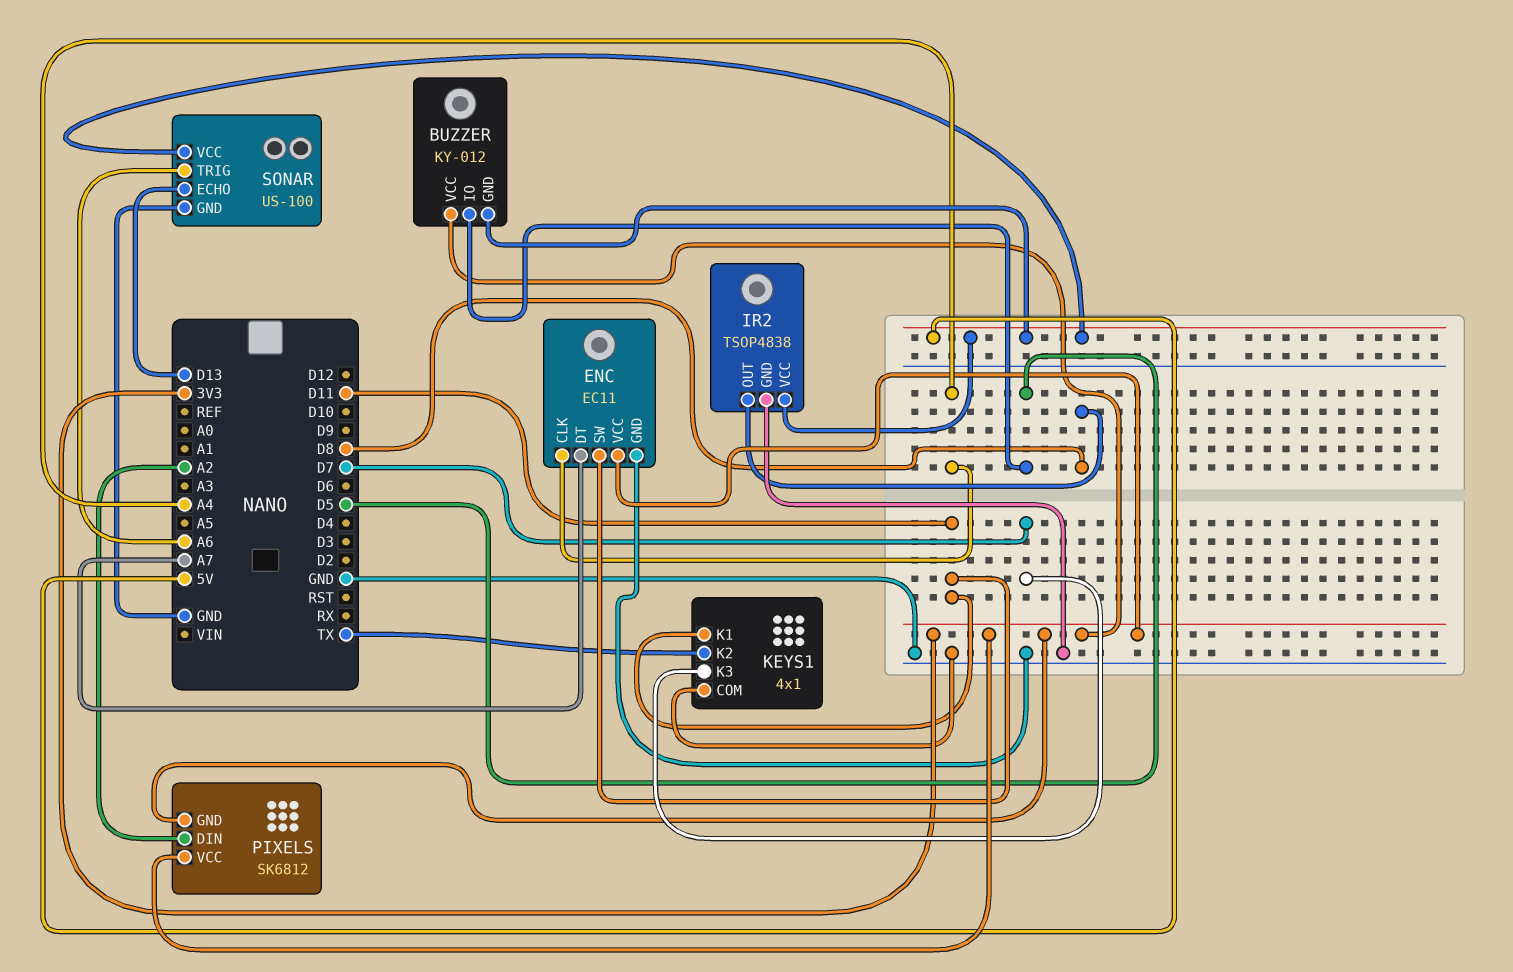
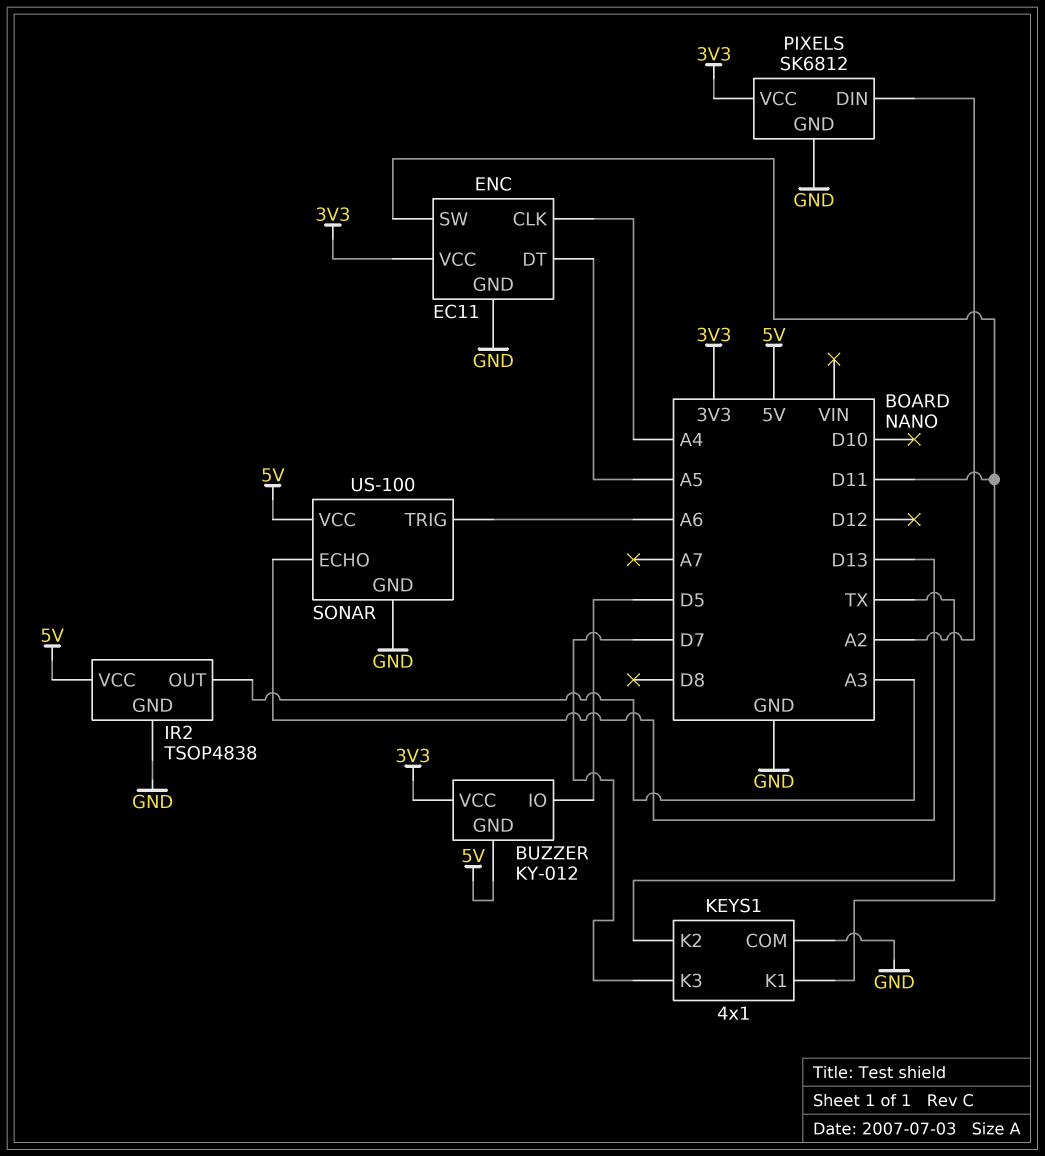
ENC pin DT: A7 -> A5
IR2 pin OUT: D8 -> A3
PIXELS pin GND: 3V3 -> GND

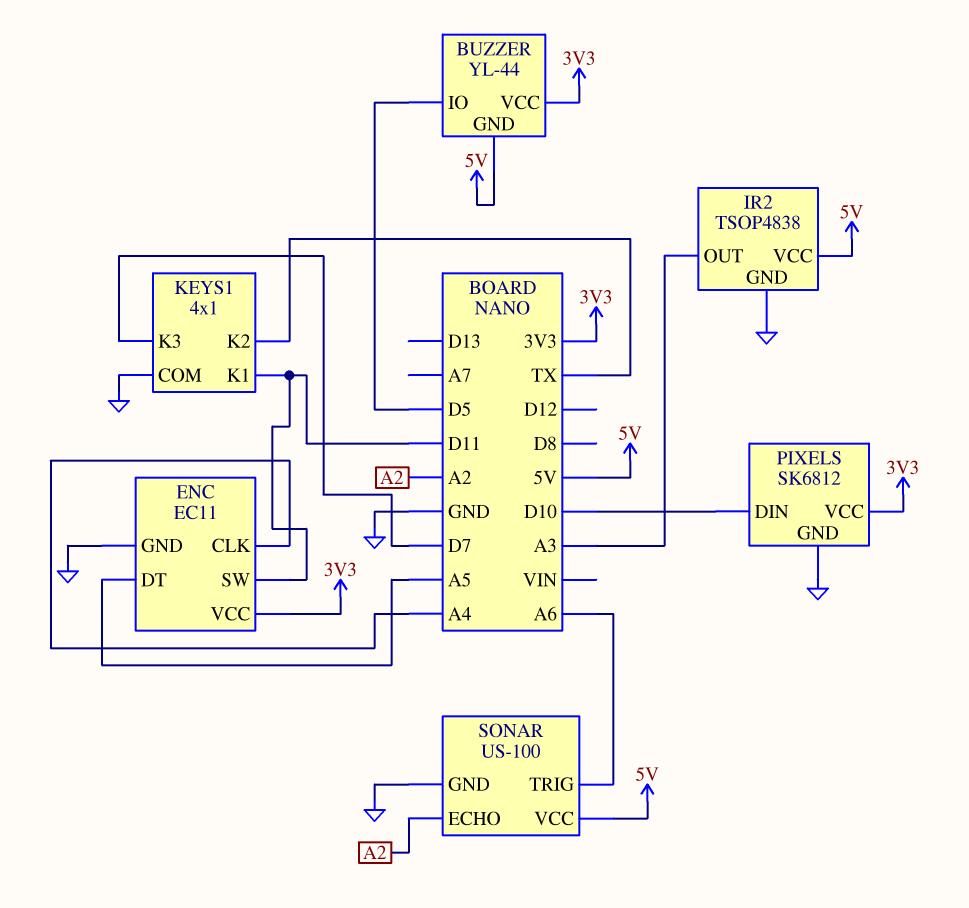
BUZZER: KY-012 -> YL-44
PIXELS pin DIN: A2 -> D10
SONAR pin ECHO: D13 -> A2

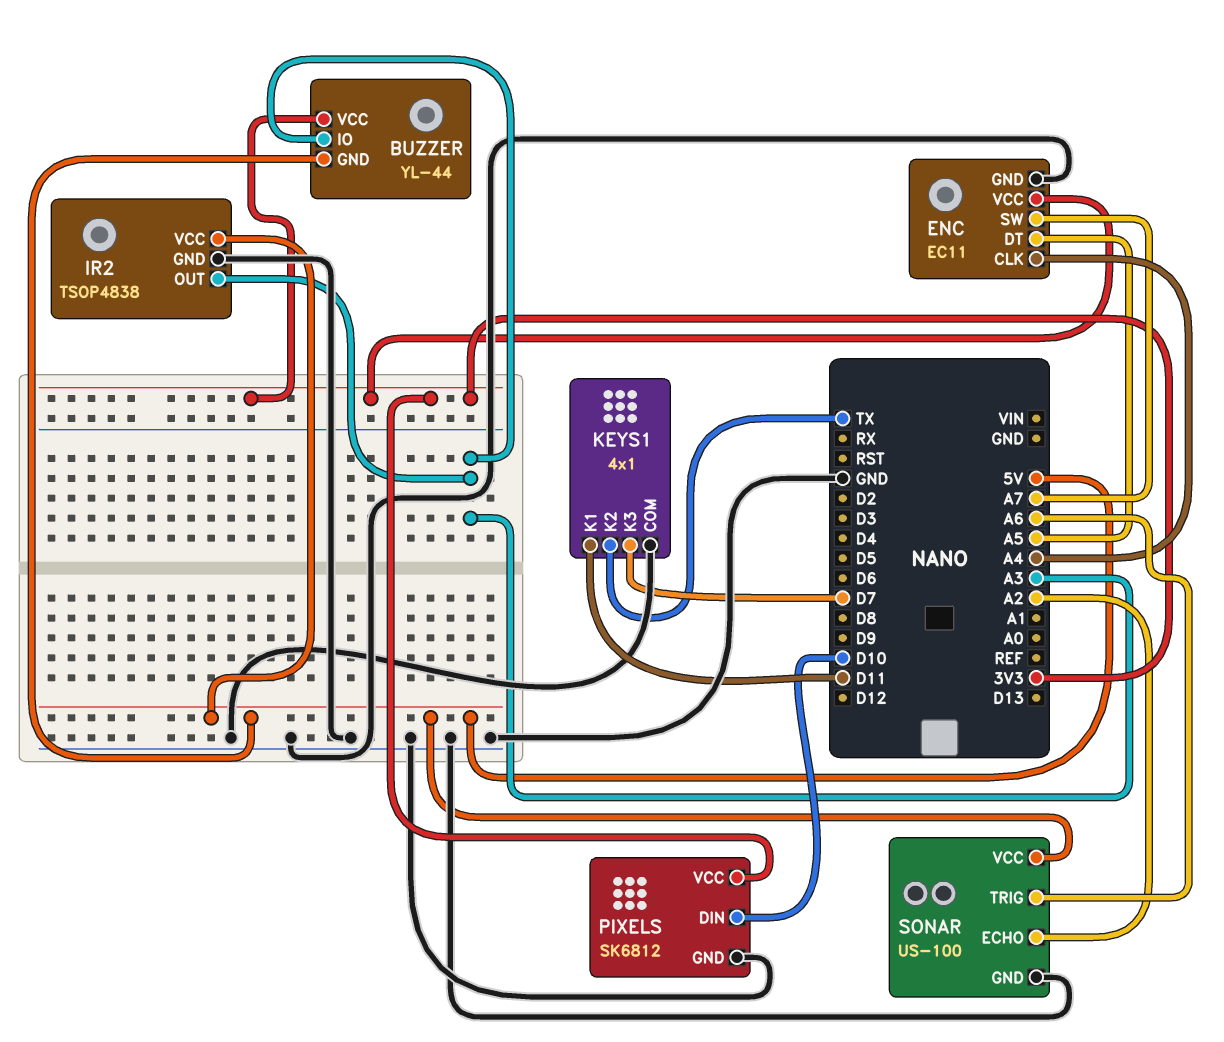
BUZZER pin IO: D5 -> A3
ENC pin SW: D11 -> A7

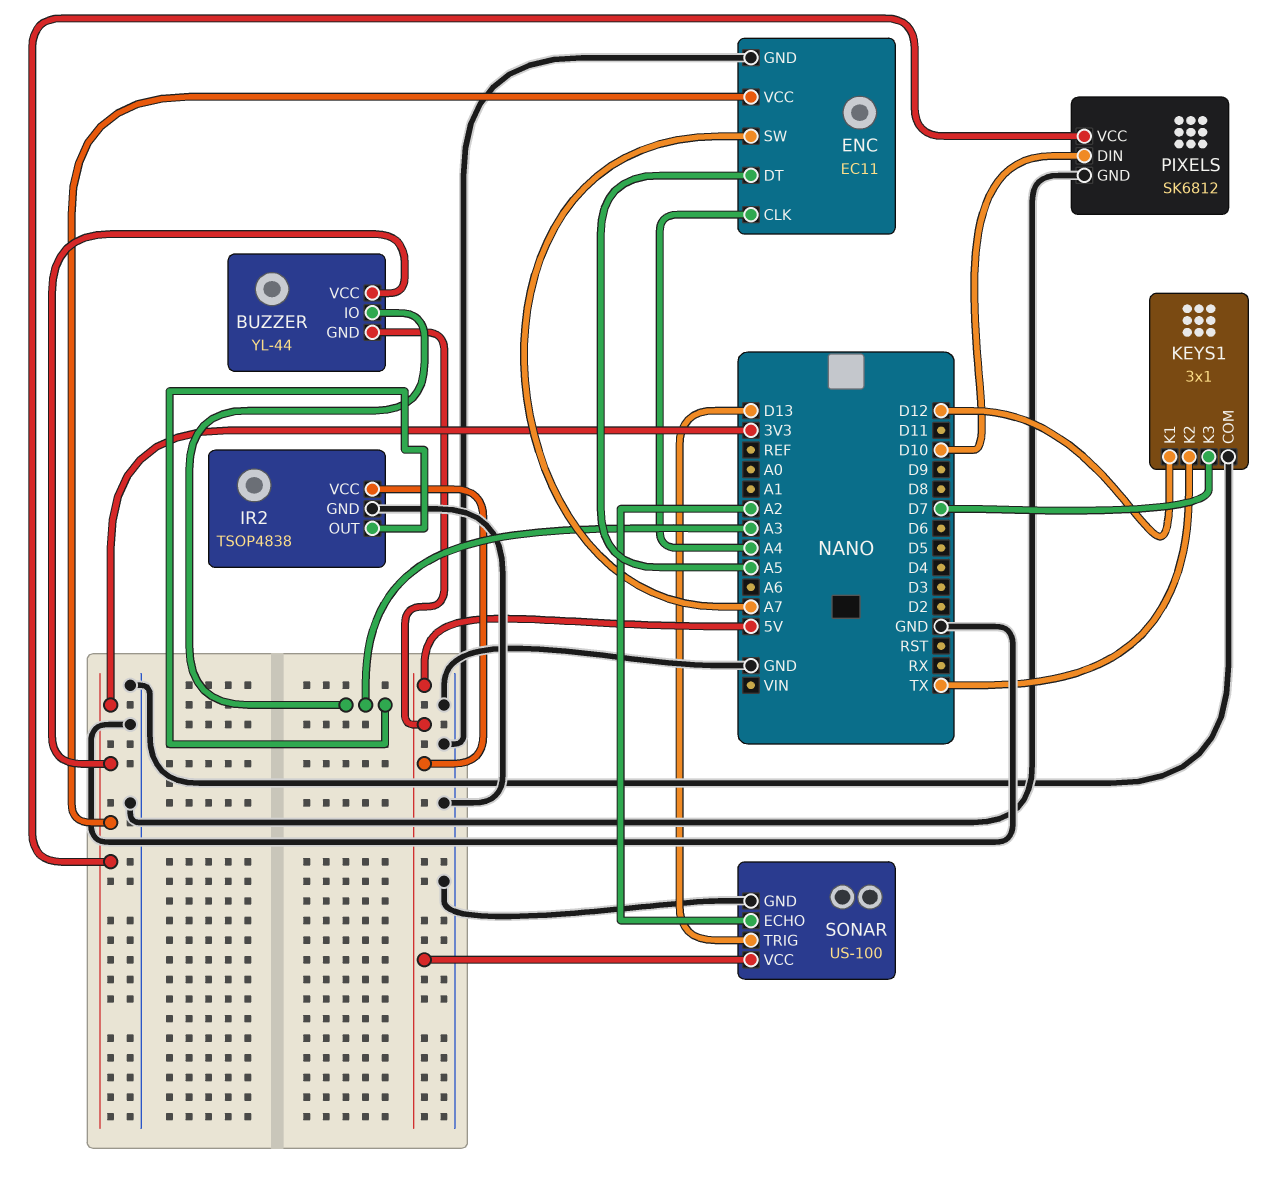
KEYS1: 4x1 -> 3x1
KEYS1 pin K1: D11 -> D12
SONAR pin TRIG: A6 -> D13

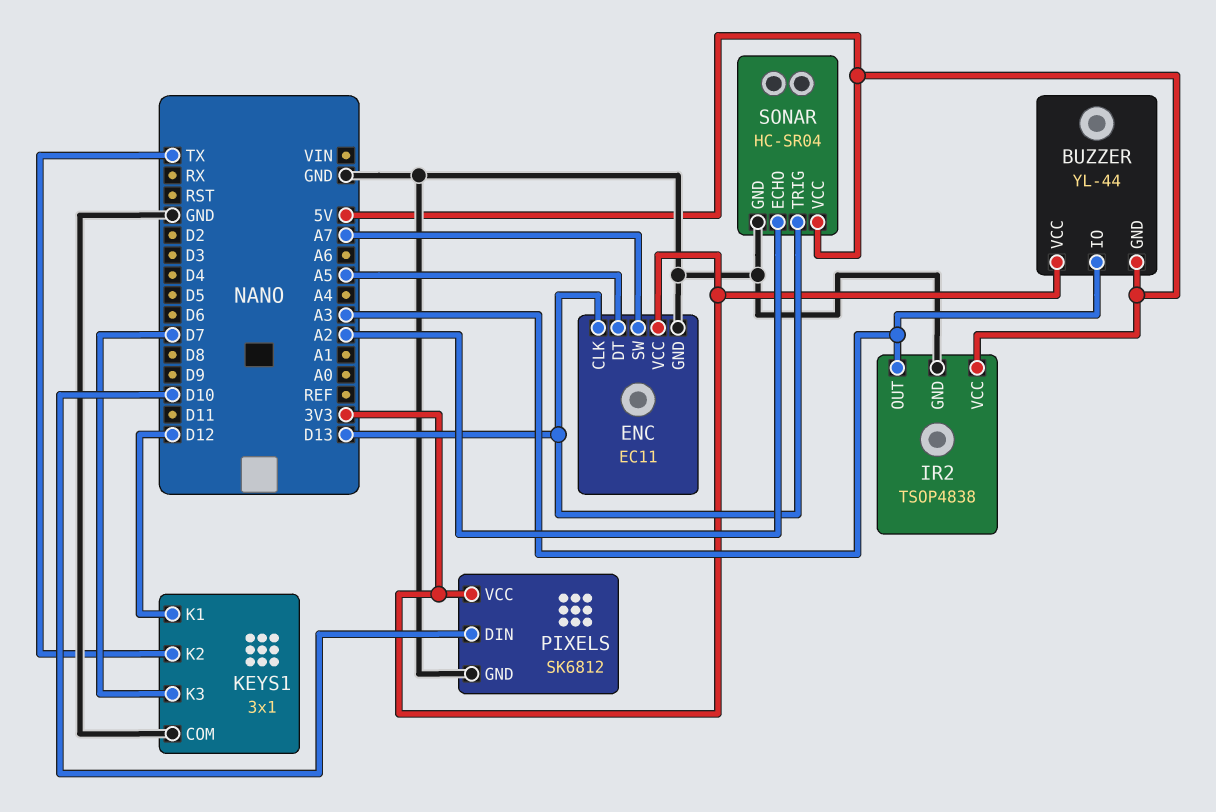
ENC pin CLK: A4 -> D13
SONAR: US-100 -> HC-SR04

